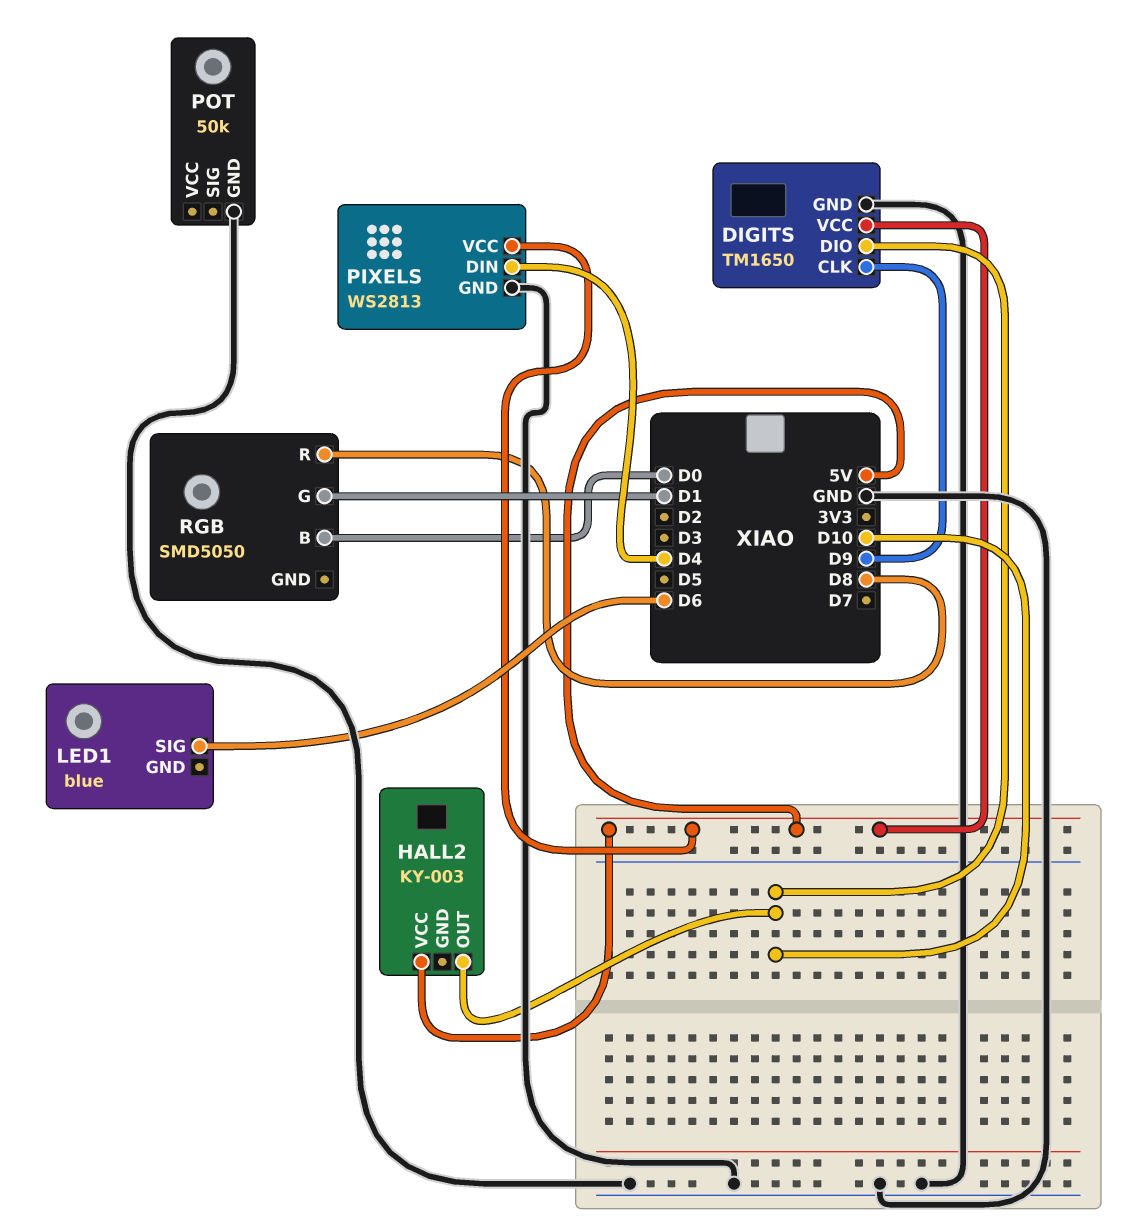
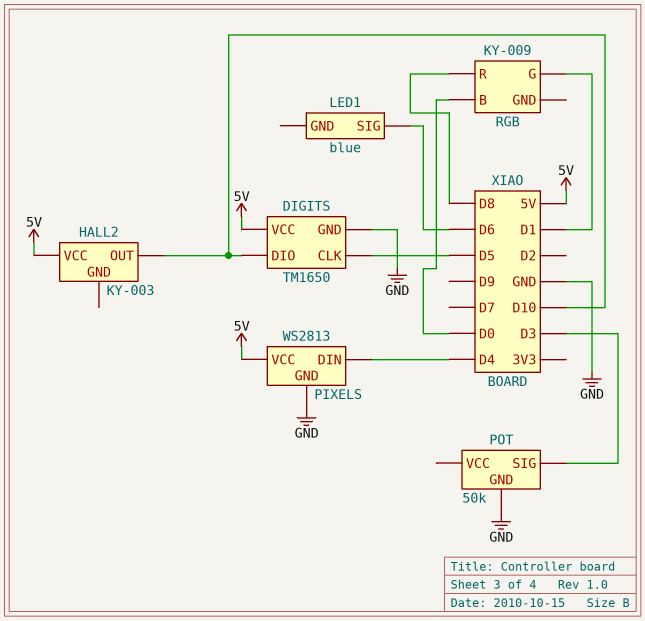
DIGITS pin CLK: D9 -> D5
POT pin SIG: none -> D3
RGB: SMD5050 -> KY-009

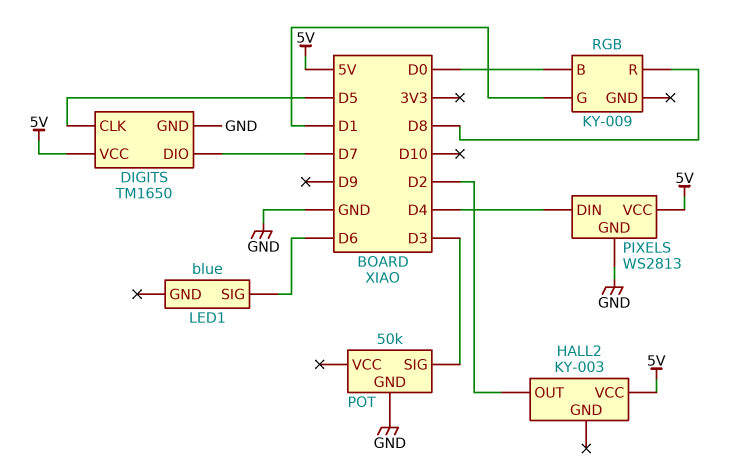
DIGITS pin DIO: D10 -> D7
HALL2 pin OUT: D10 -> D2

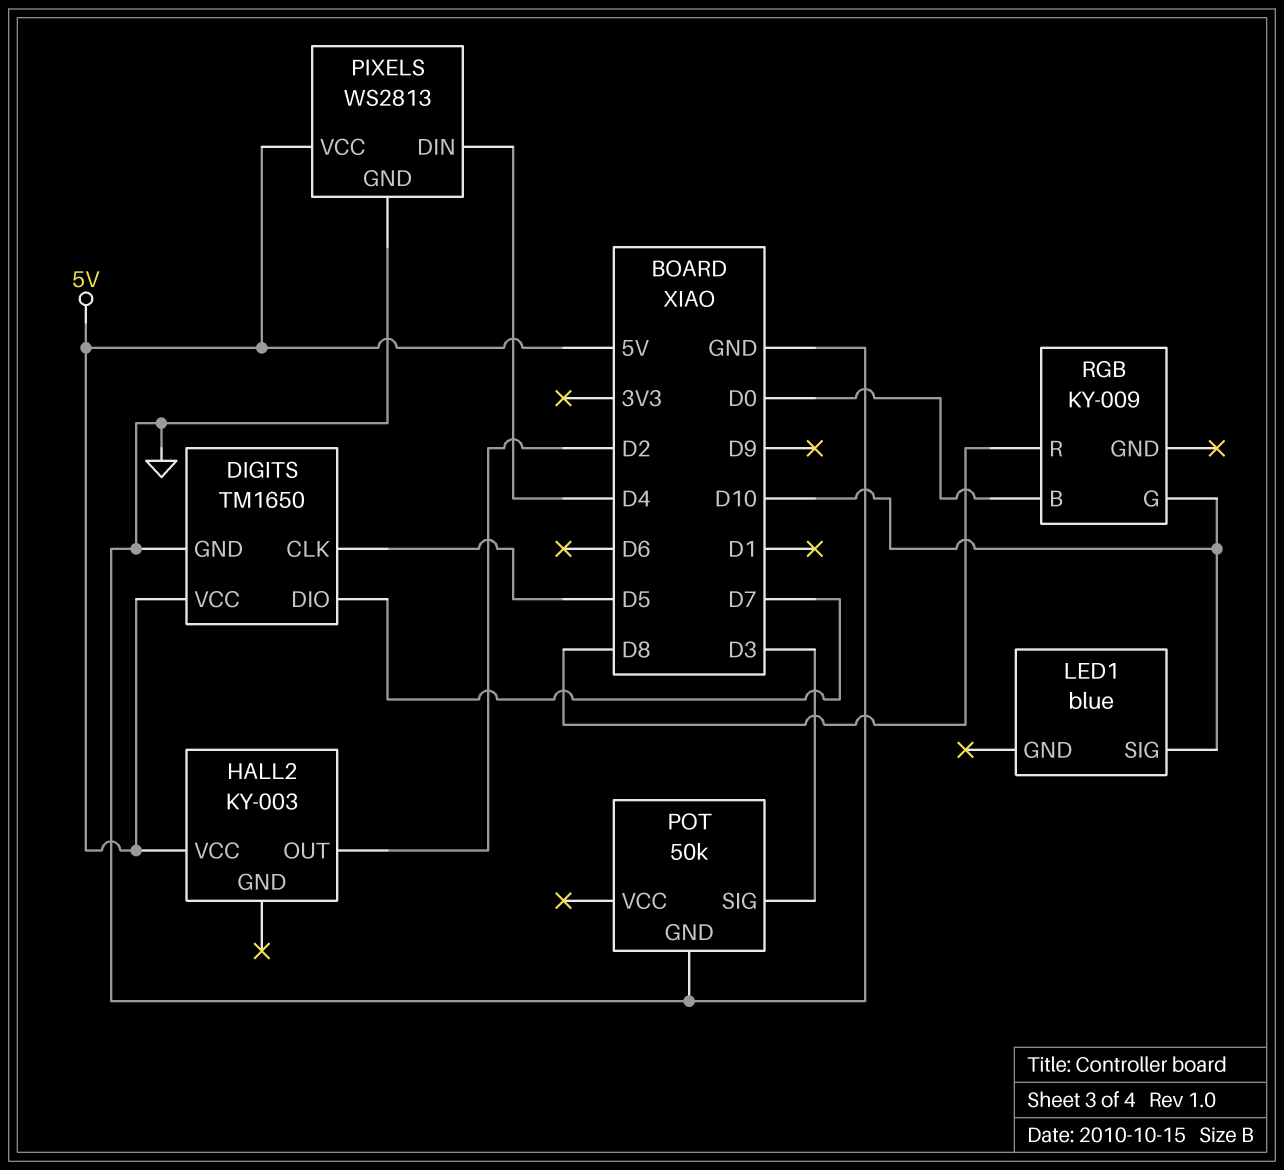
LED1 pin SIG: D6 -> D10
RGB pin G: D1 -> D10

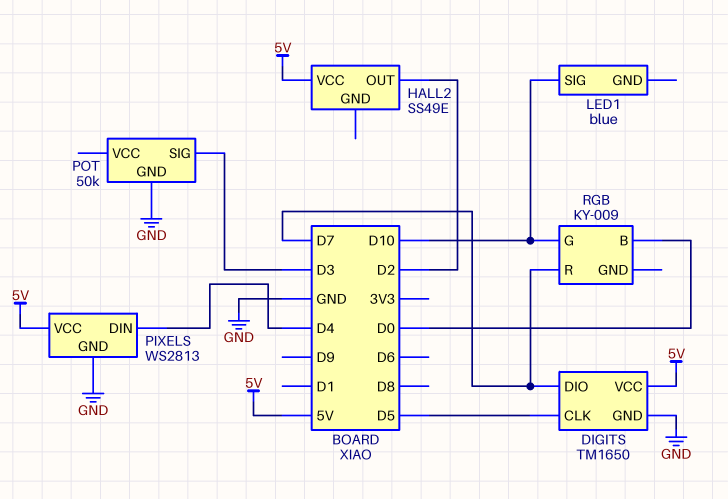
HALL2: KY-003 -> SS49E
RGB pin R: D8 -> D7

